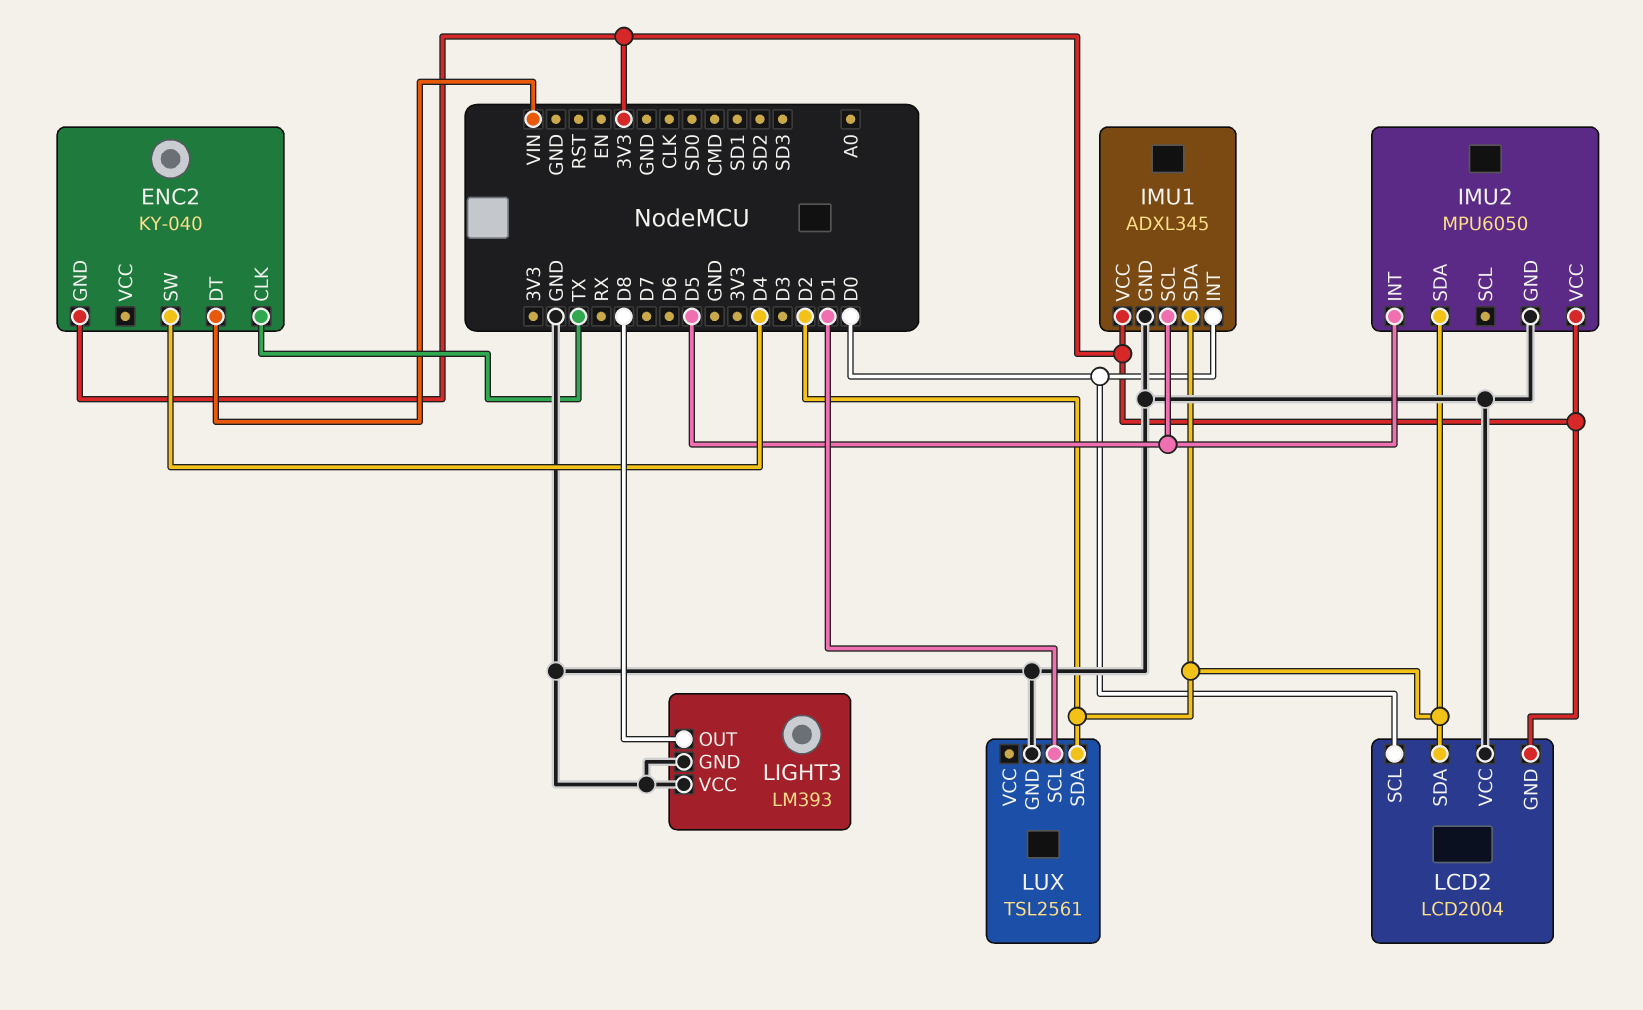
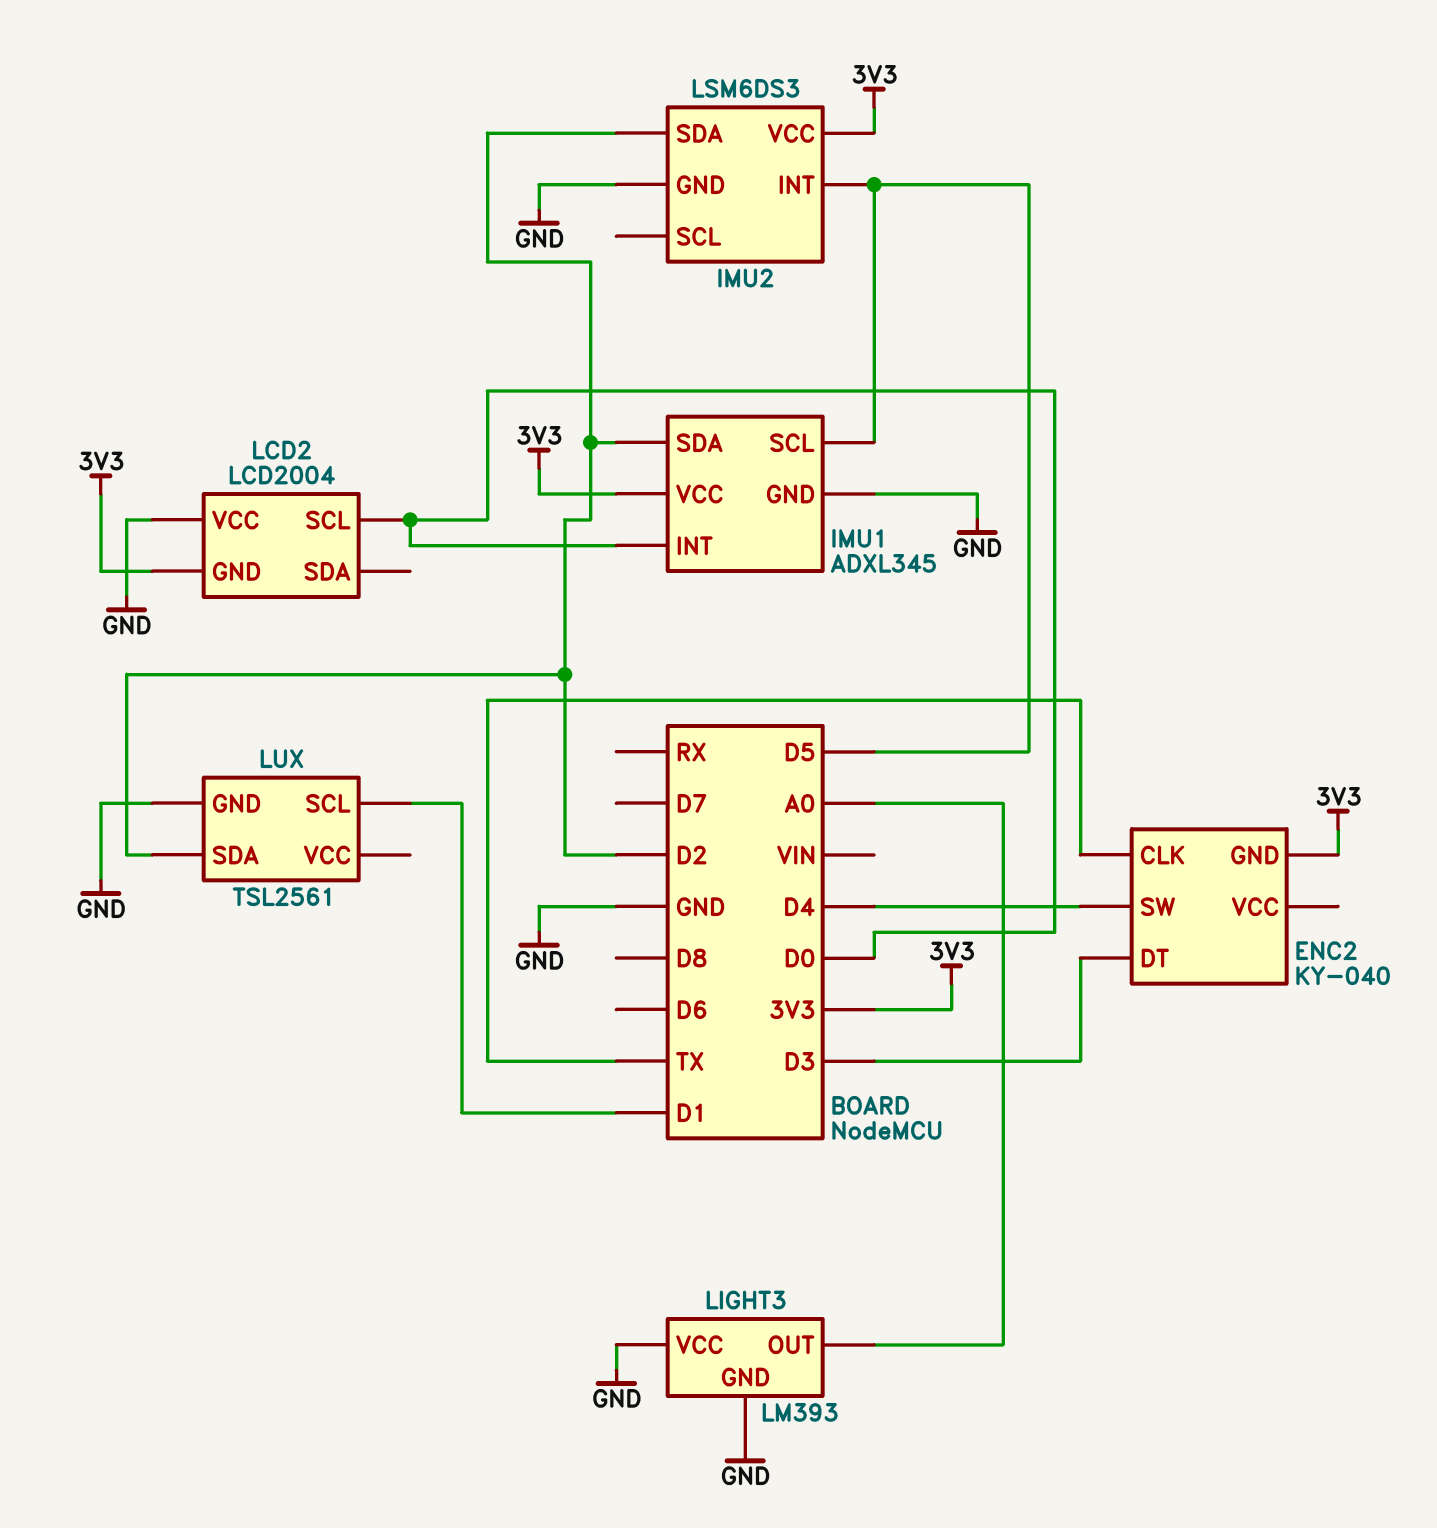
ENC2 pin DT: VIN -> D3
IMU2: MPU6050 -> LSM6DS3
LCD2 pin SDA: D2 -> none
LIGHT3 pin OUT: D8 -> A0

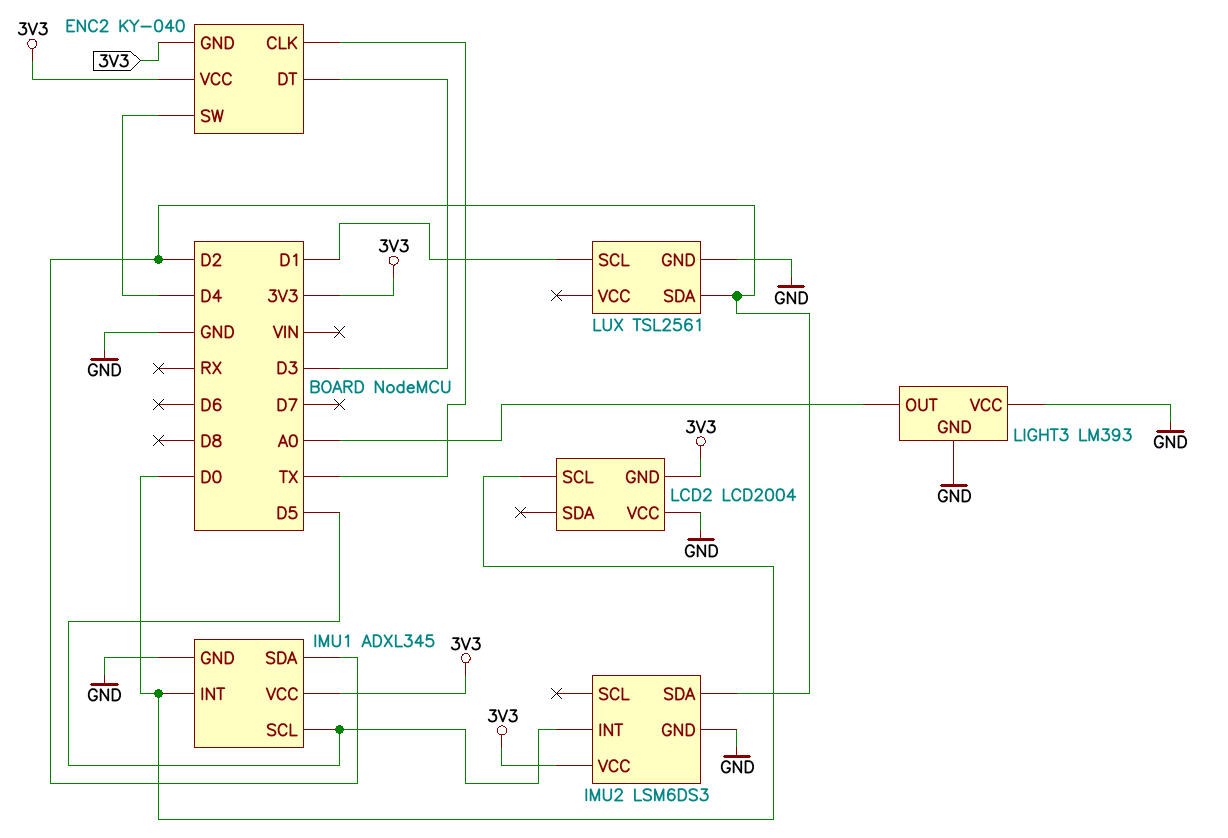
ENC2 pin VCC: none -> 3V3

